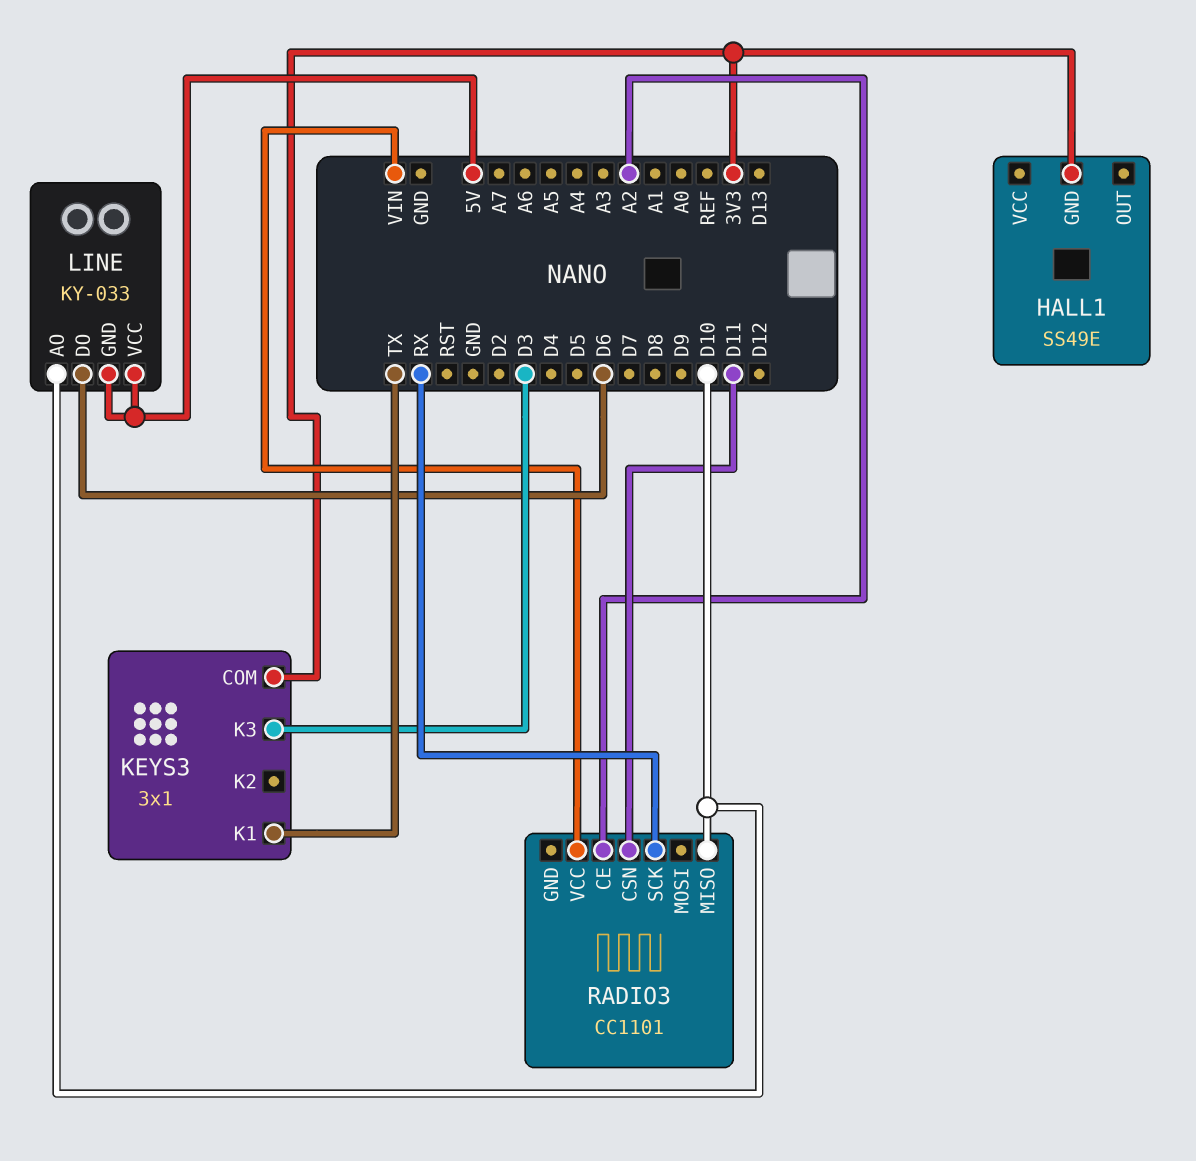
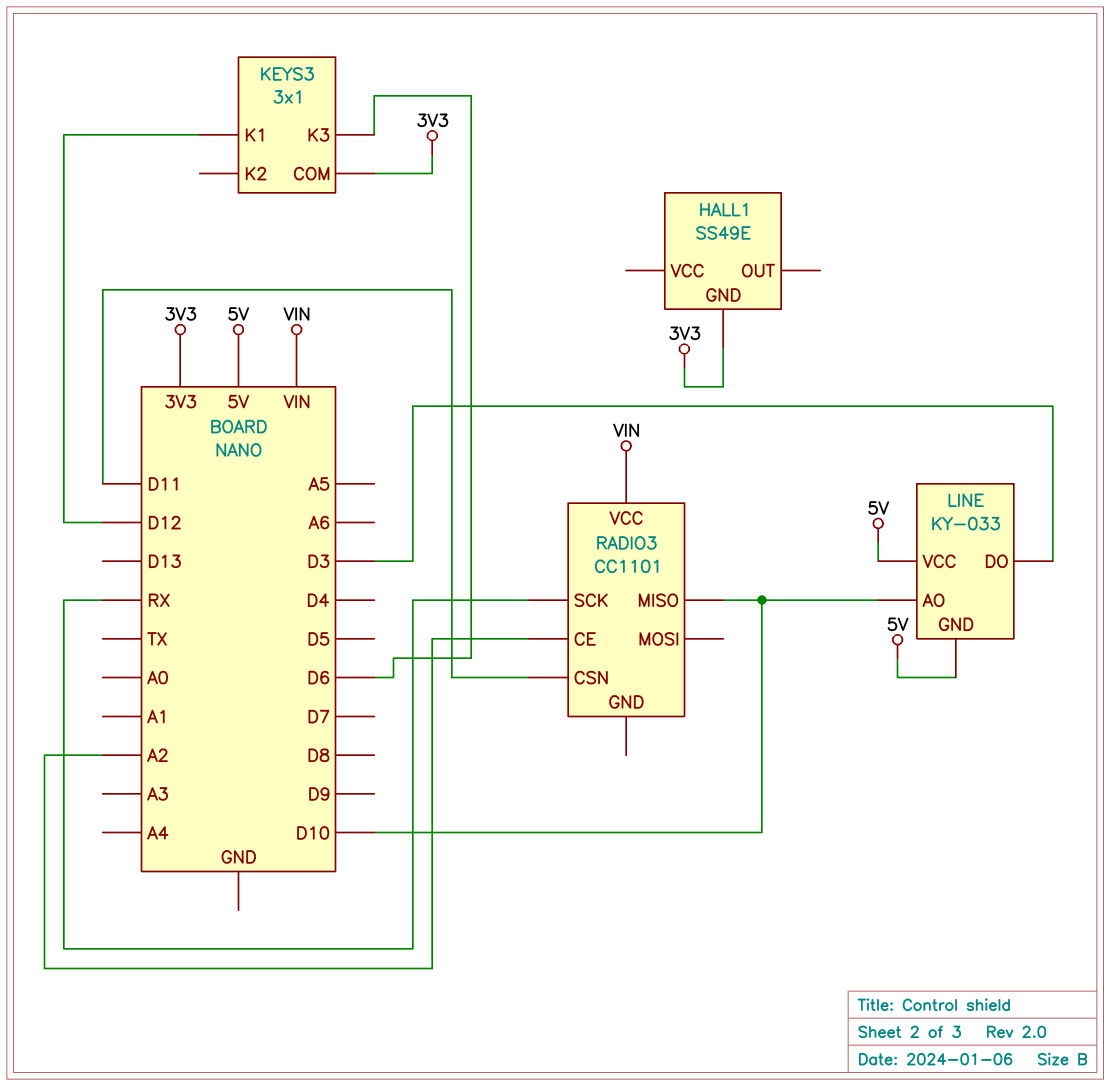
KEYS3 pin K1: TX -> D12
KEYS3 pin K3: D3 -> D6
LINE pin DO: D6 -> D3

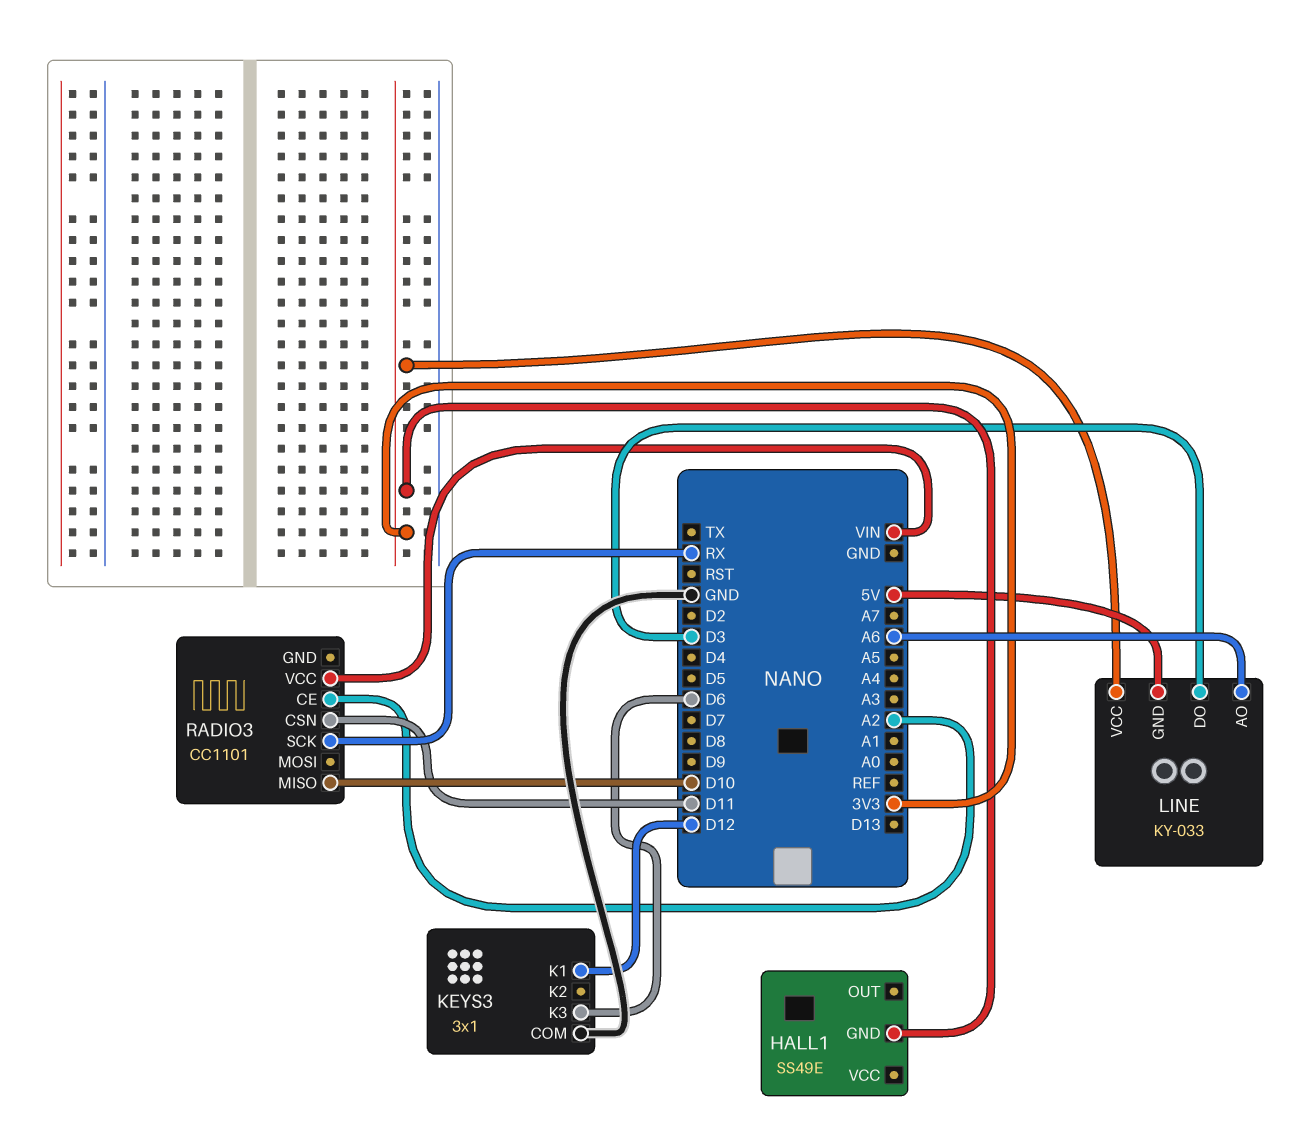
KEYS3 pin COM: 3V3 -> GND
LINE pin AO: D10 -> A6
LINE pin VCC: 5V -> 3V3

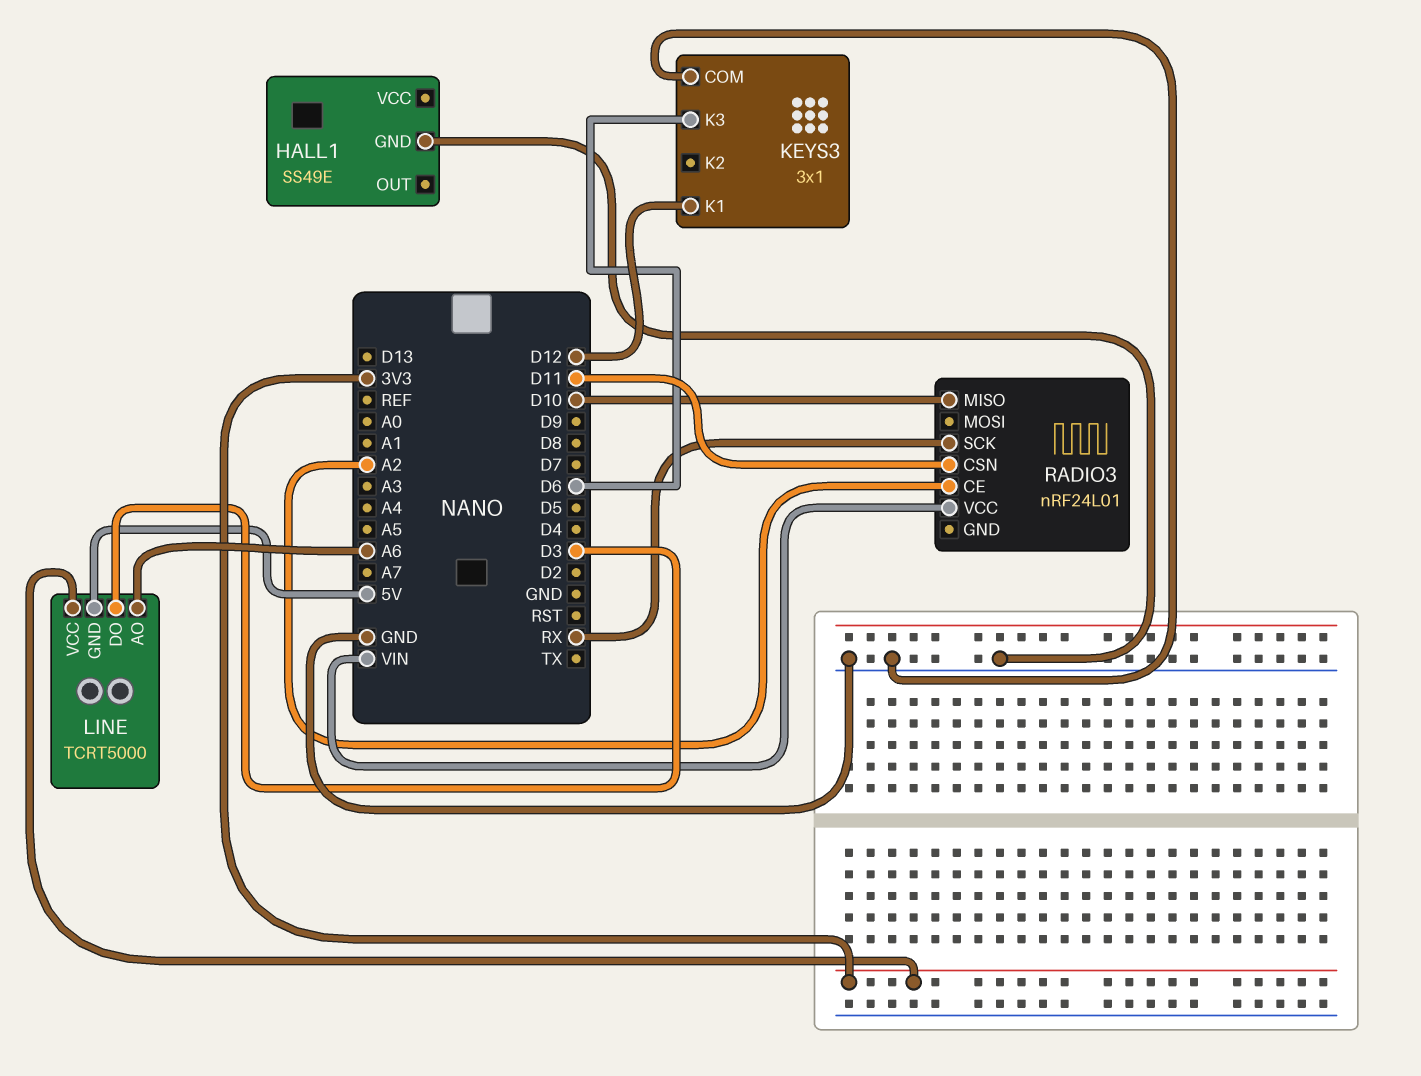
HALL1 pin GND: 3V3 -> GND
LINE: KY-033 -> TCRT5000
RADIO3: CC1101 -> nRF24L01

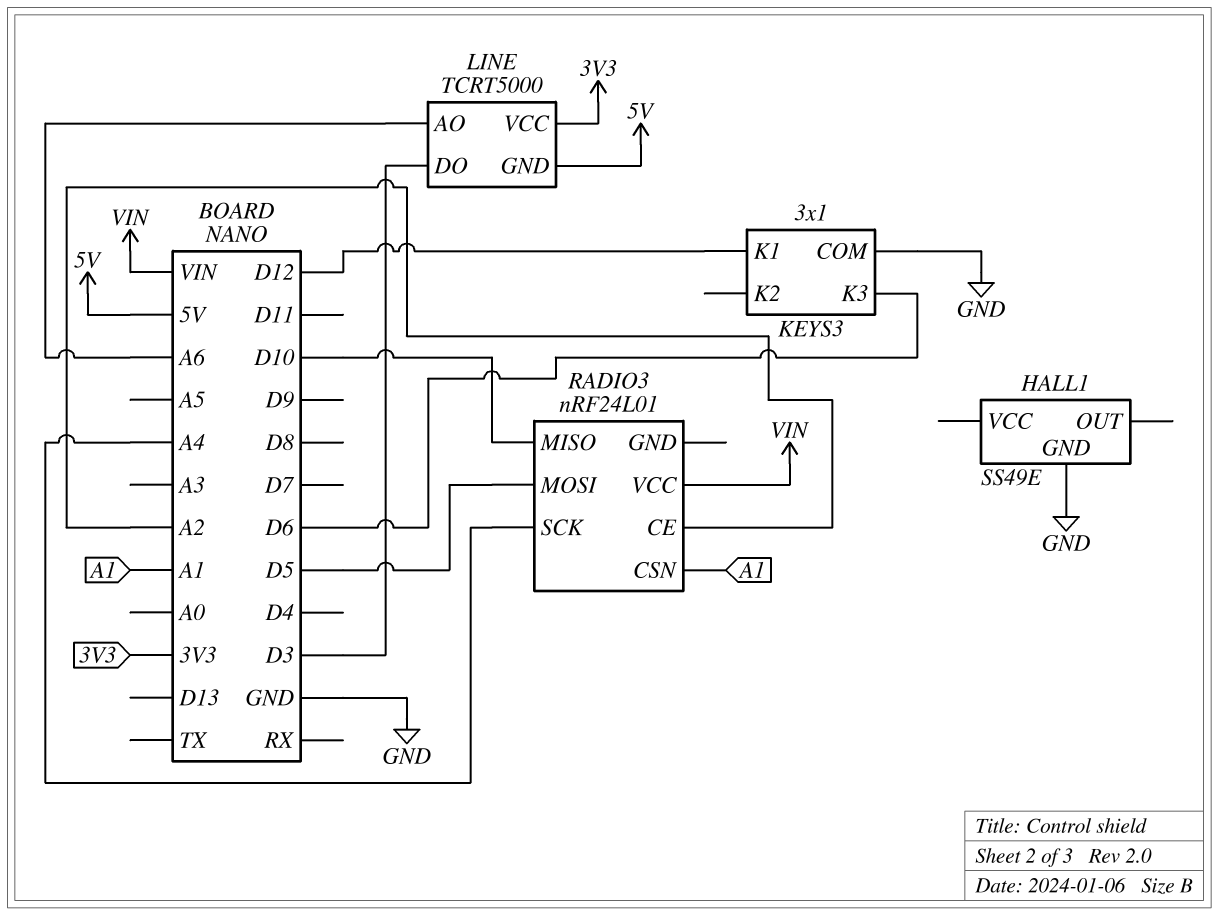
RADIO3 pin CSN: D11 -> A1
RADIO3 pin MOSI: none -> D5
RADIO3 pin SCK: RX -> A4

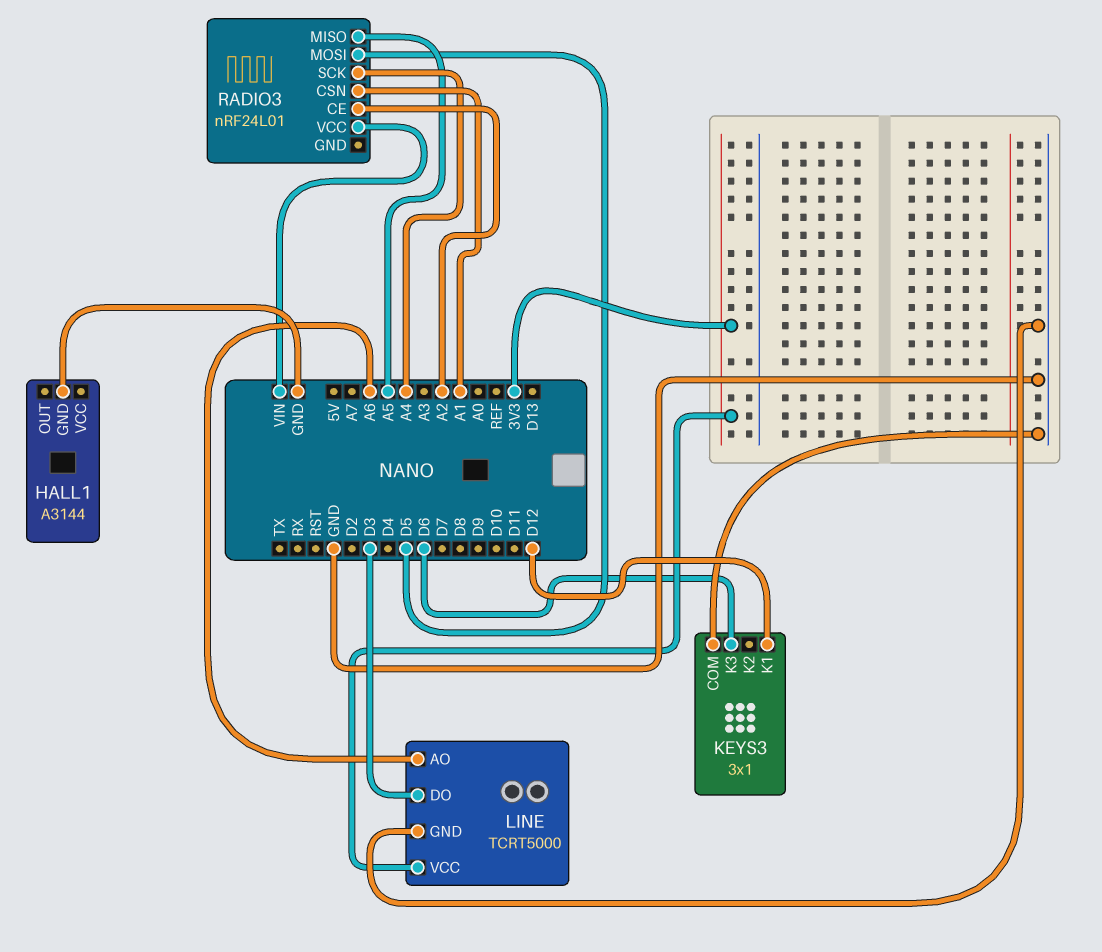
HALL1: SS49E -> A3144
LINE pin GND: 5V -> GND
RADIO3 pin MISO: D10 -> A5

